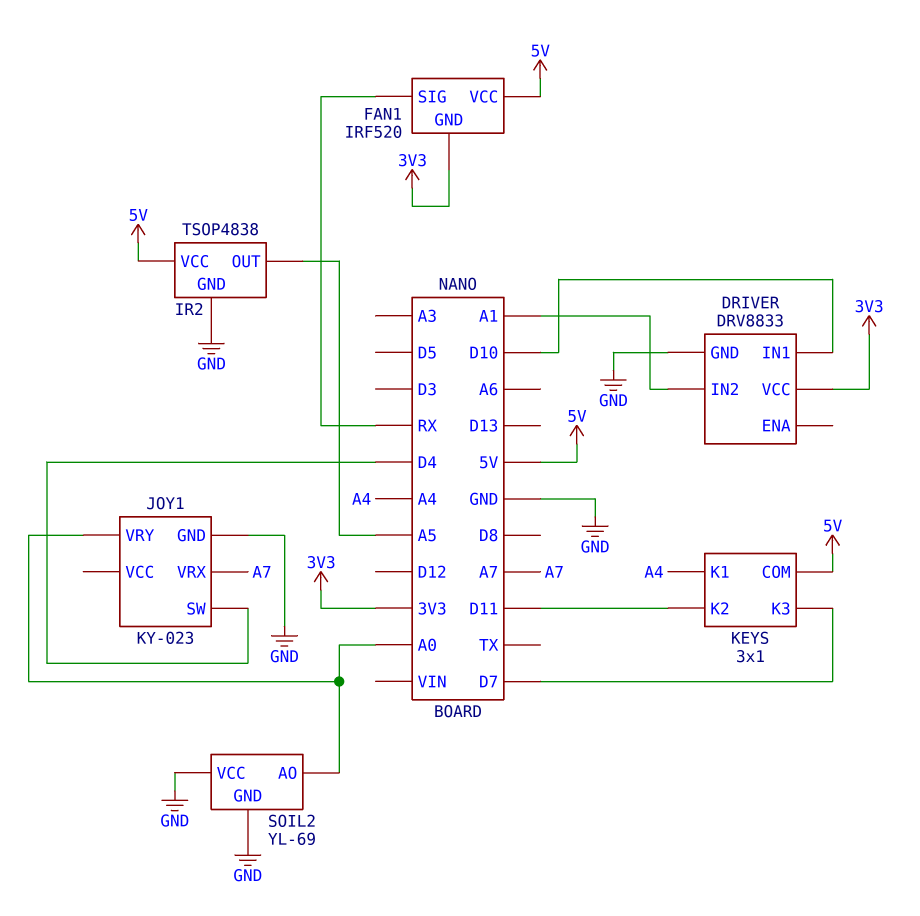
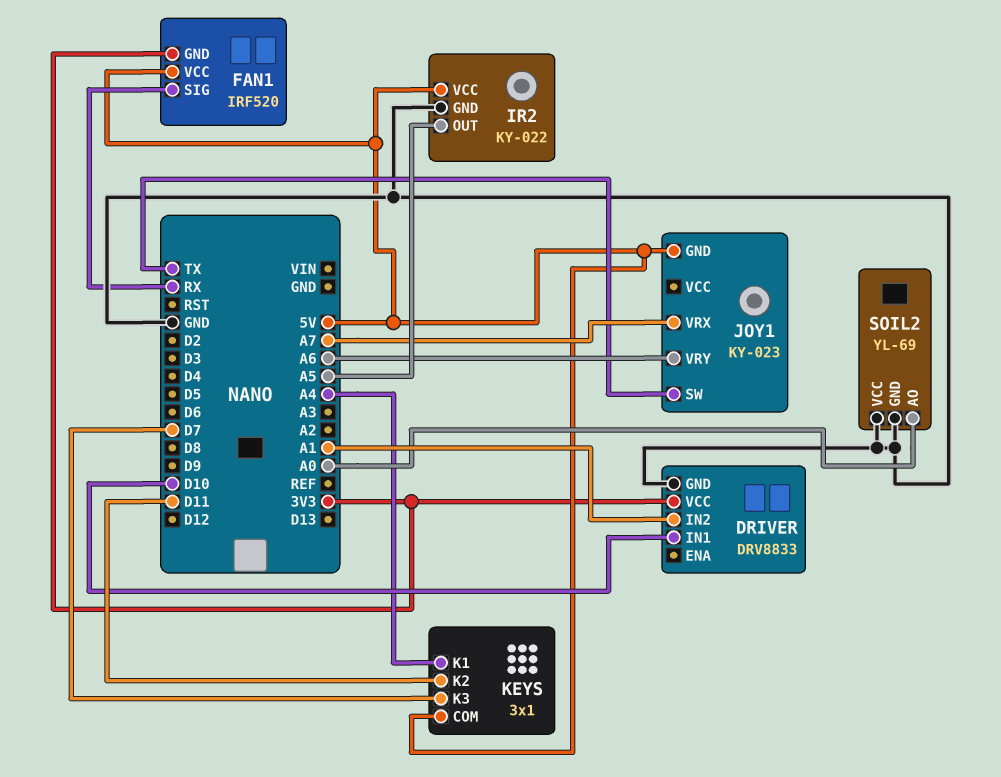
IR2: TSOP4838 -> KY-022
JOY1 pin GND: GND -> 5V
JOY1 pin SW: D4 -> TX
JOY1 pin VRY: A0 -> A6

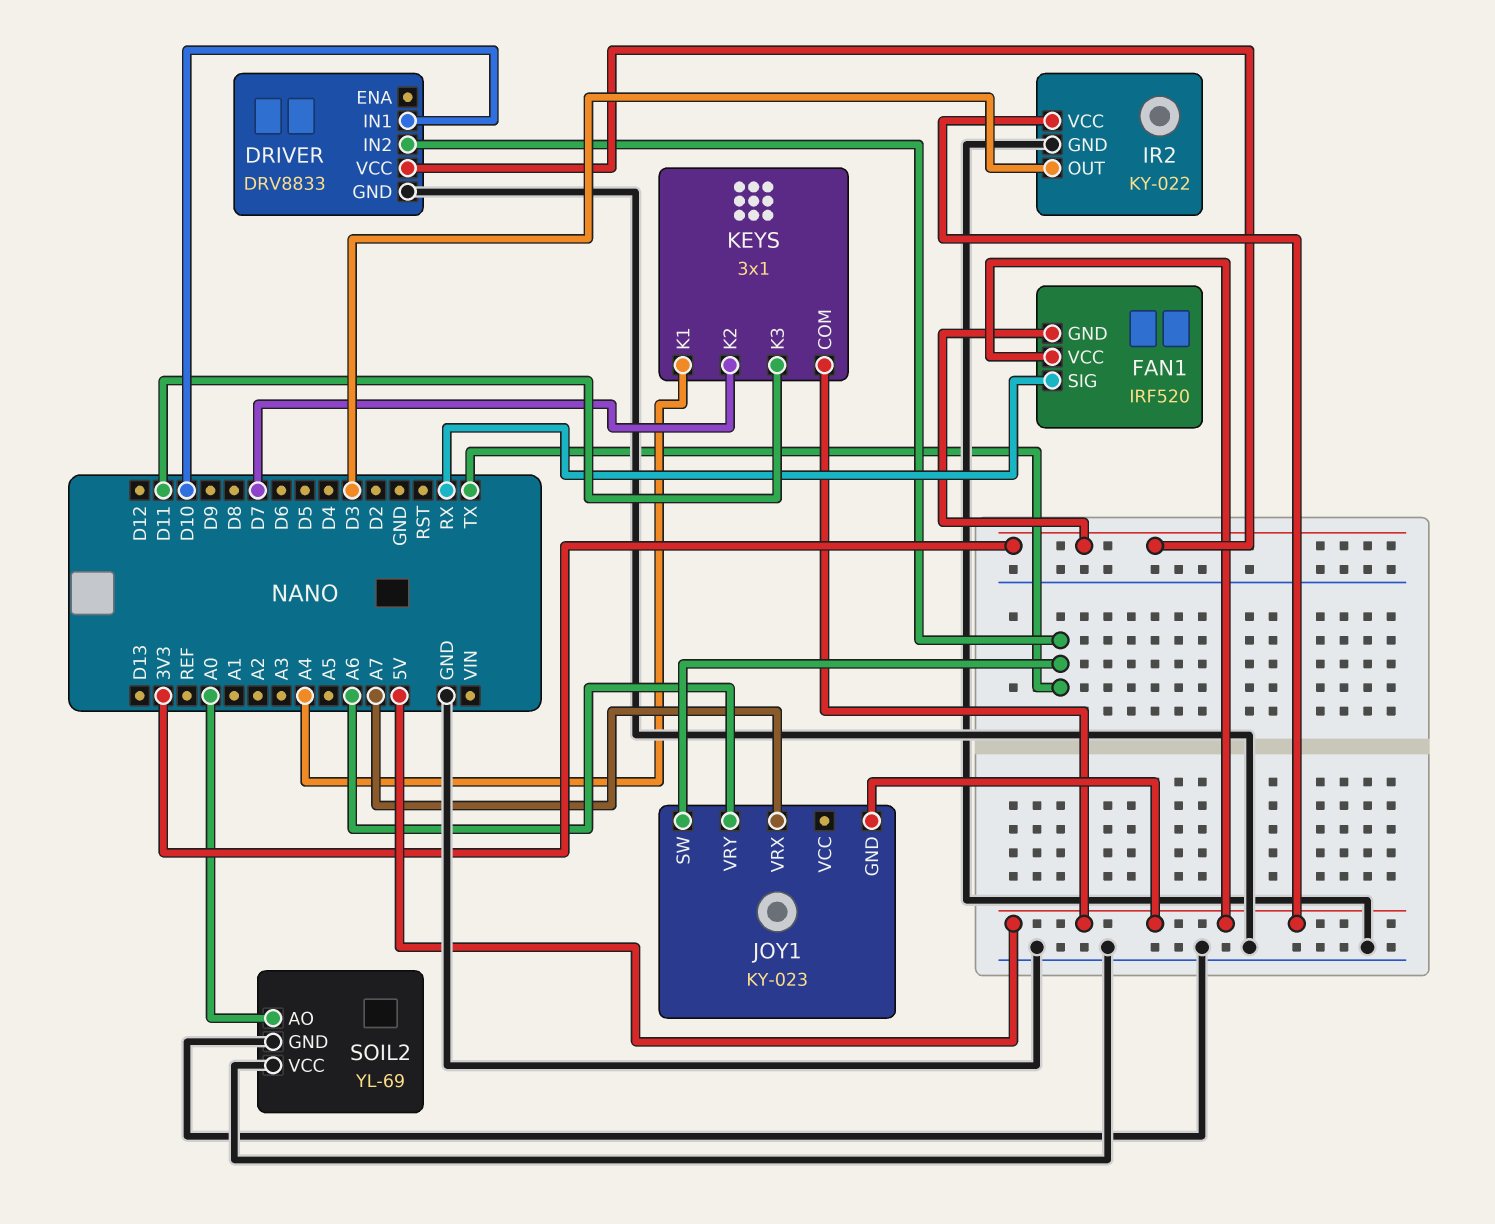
DRIVER pin IN2: A1 -> TX
IR2 pin OUT: A5 -> D3
KEYS pin K2: D11 -> D7
KEYS pin K3: D7 -> D11

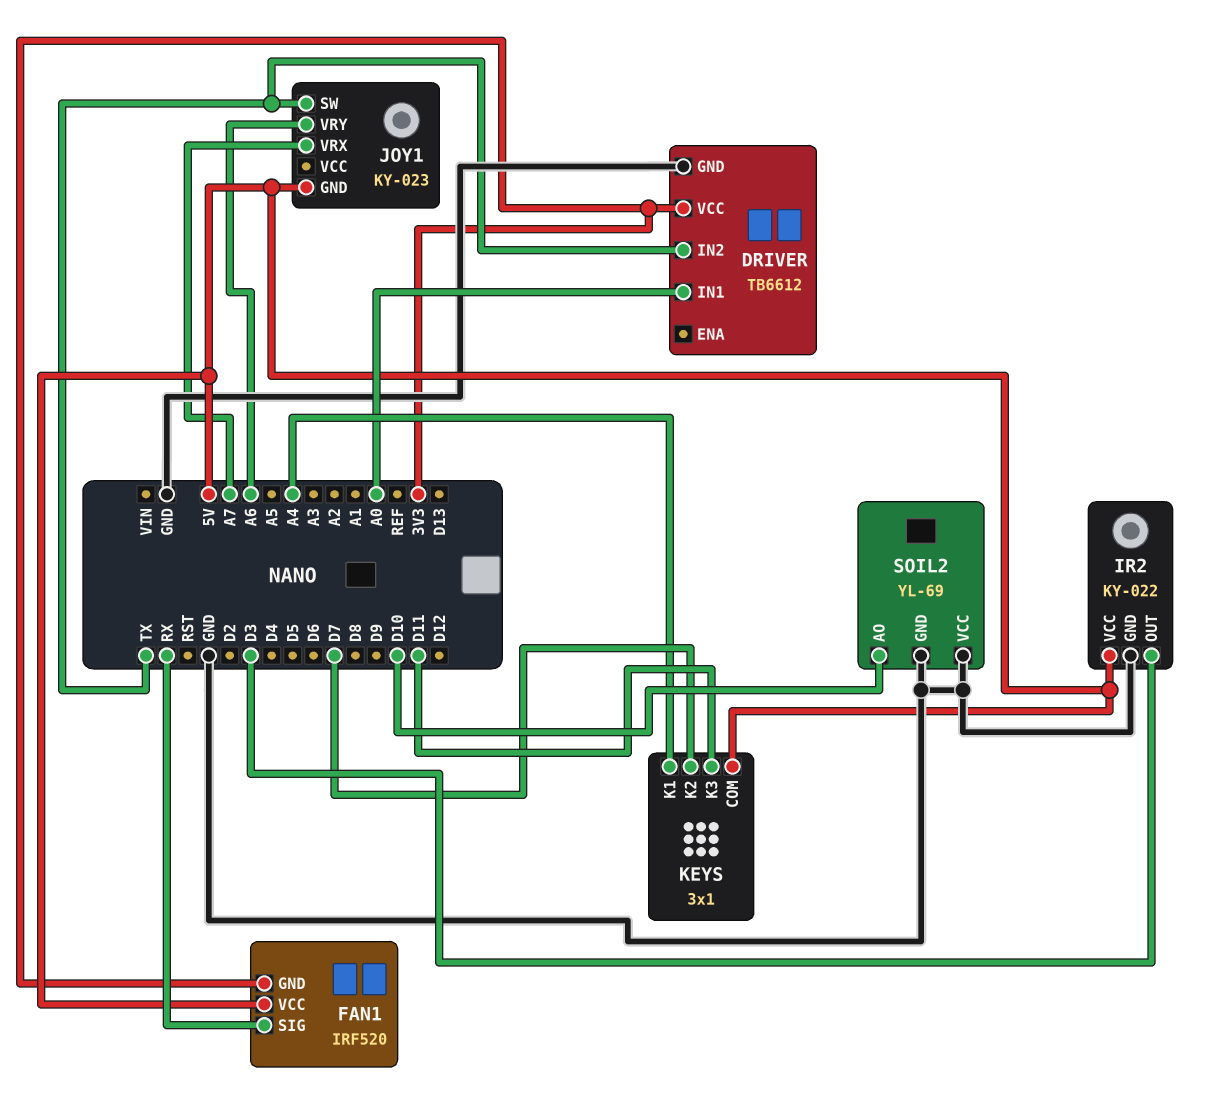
DRIVER: DRV8833 -> TB6612
DRIVER pin IN1: D10 -> A0
SOIL2 pin AO: A0 -> D10

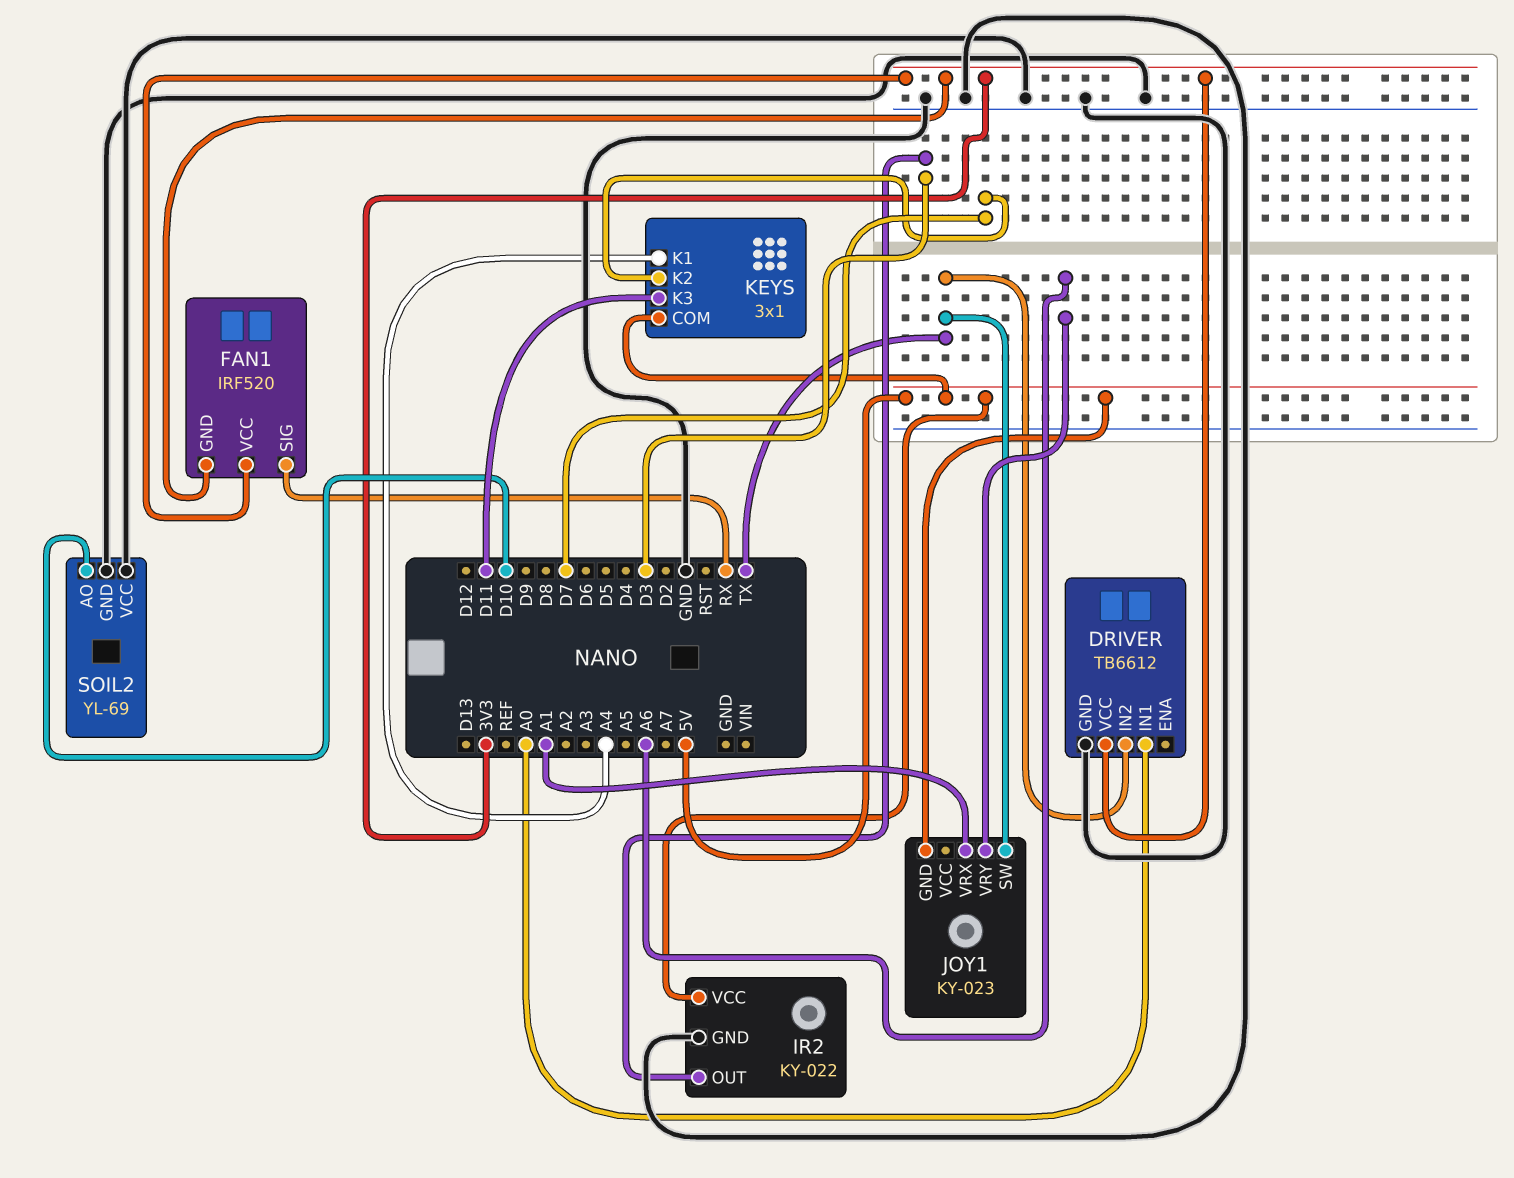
FAN1 pin VCC: 5V -> 3V3
JOY1 pin VRX: A7 -> A1

